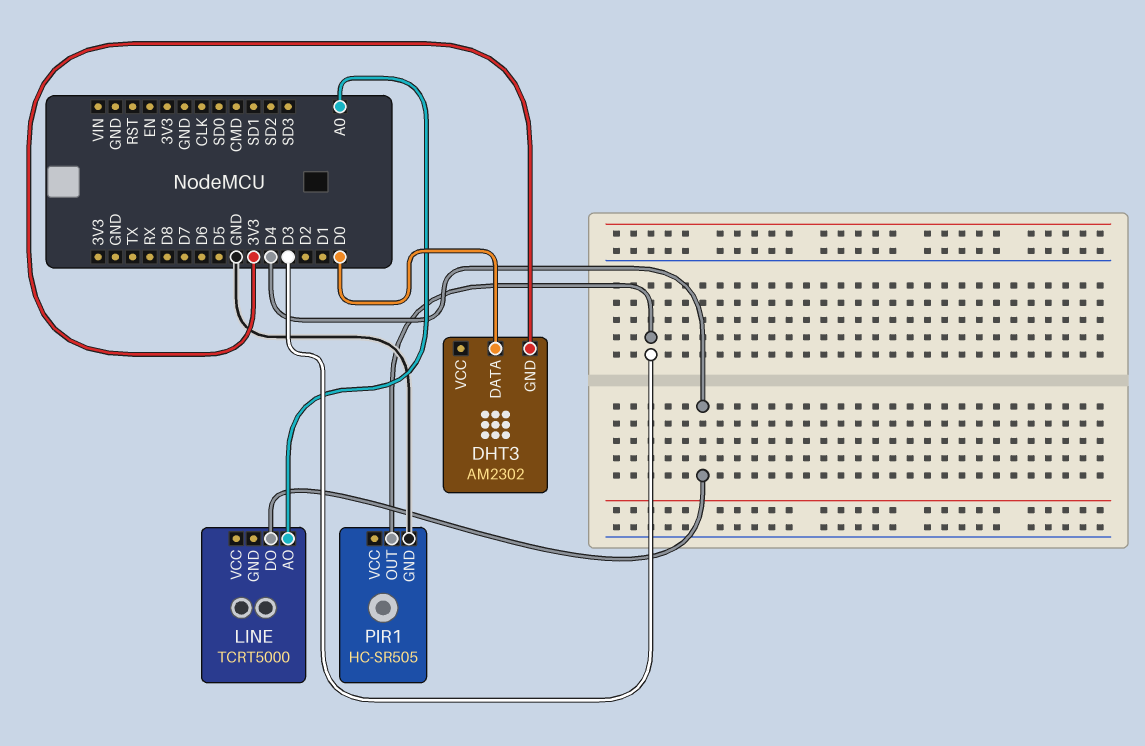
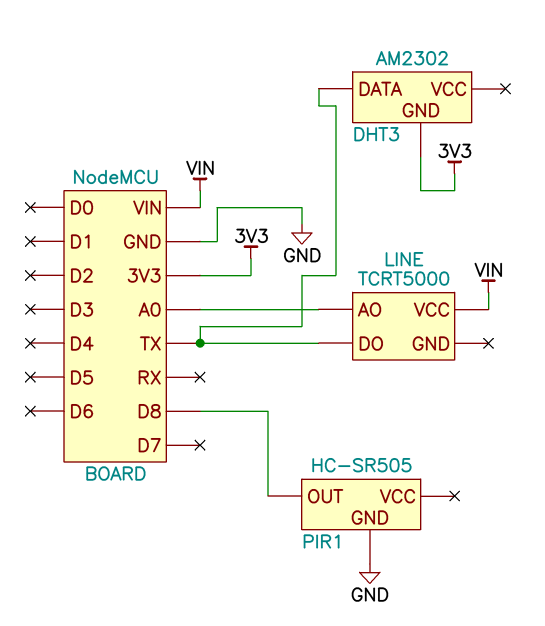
DHT3 pin DATA: D0 -> TX
LINE pin DO: D4 -> TX
LINE pin VCC: none -> VIN
PIR1 pin OUT: D3 -> D8

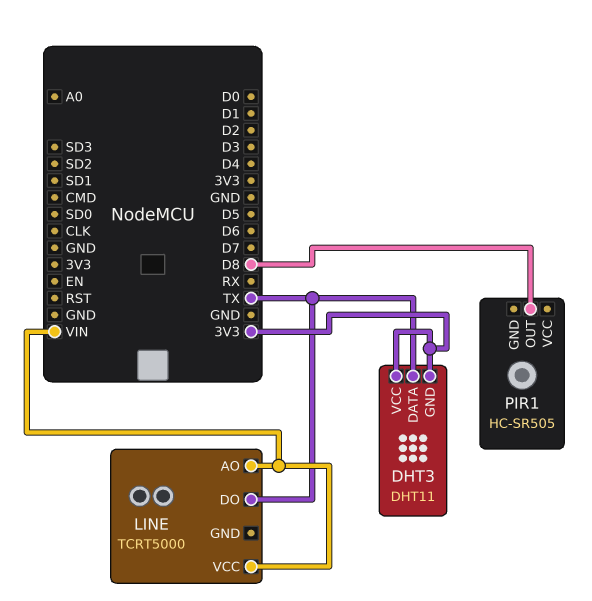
DHT3: AM2302 -> DHT11
DHT3 pin VCC: none -> 3V3
LINE pin AO: A0 -> VIN
PIR1 pin GND: GND -> none

